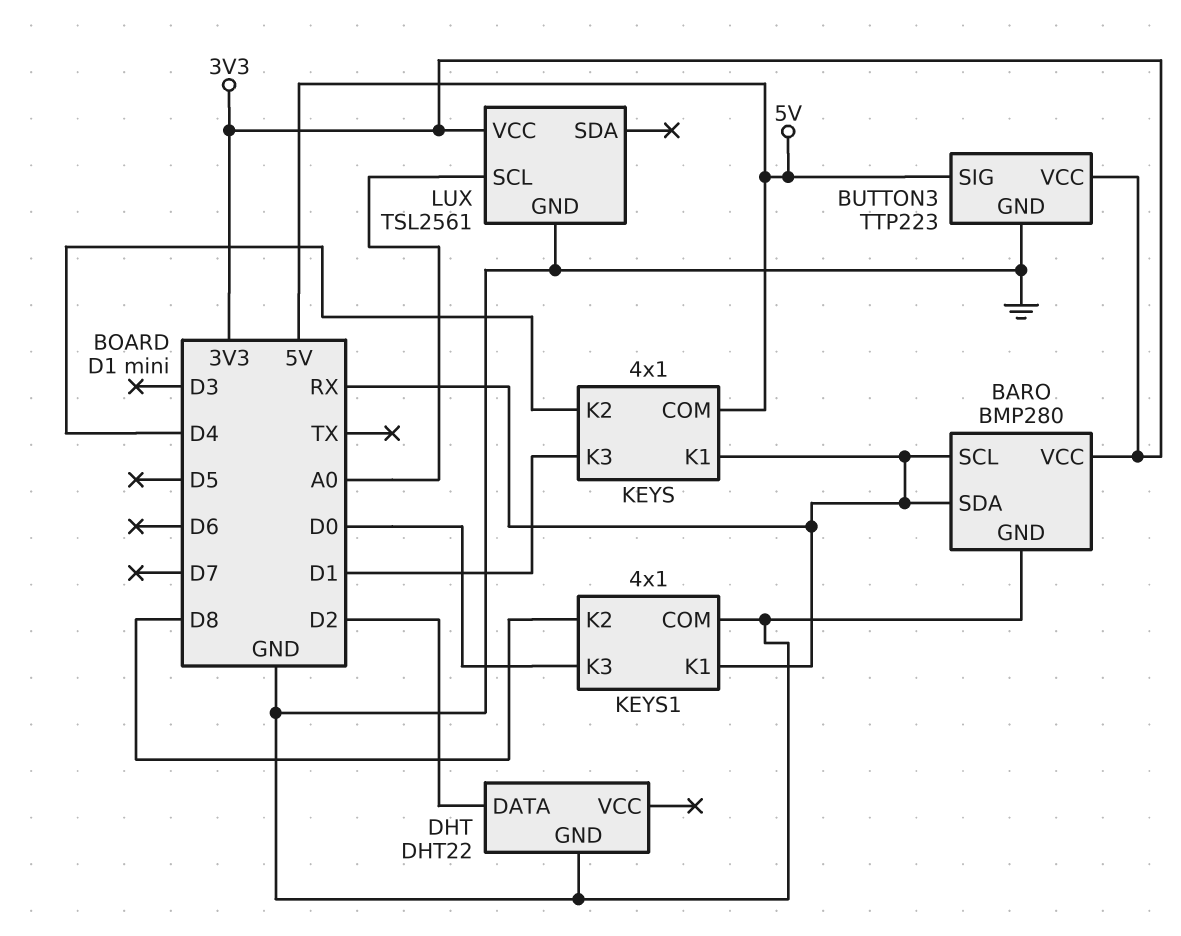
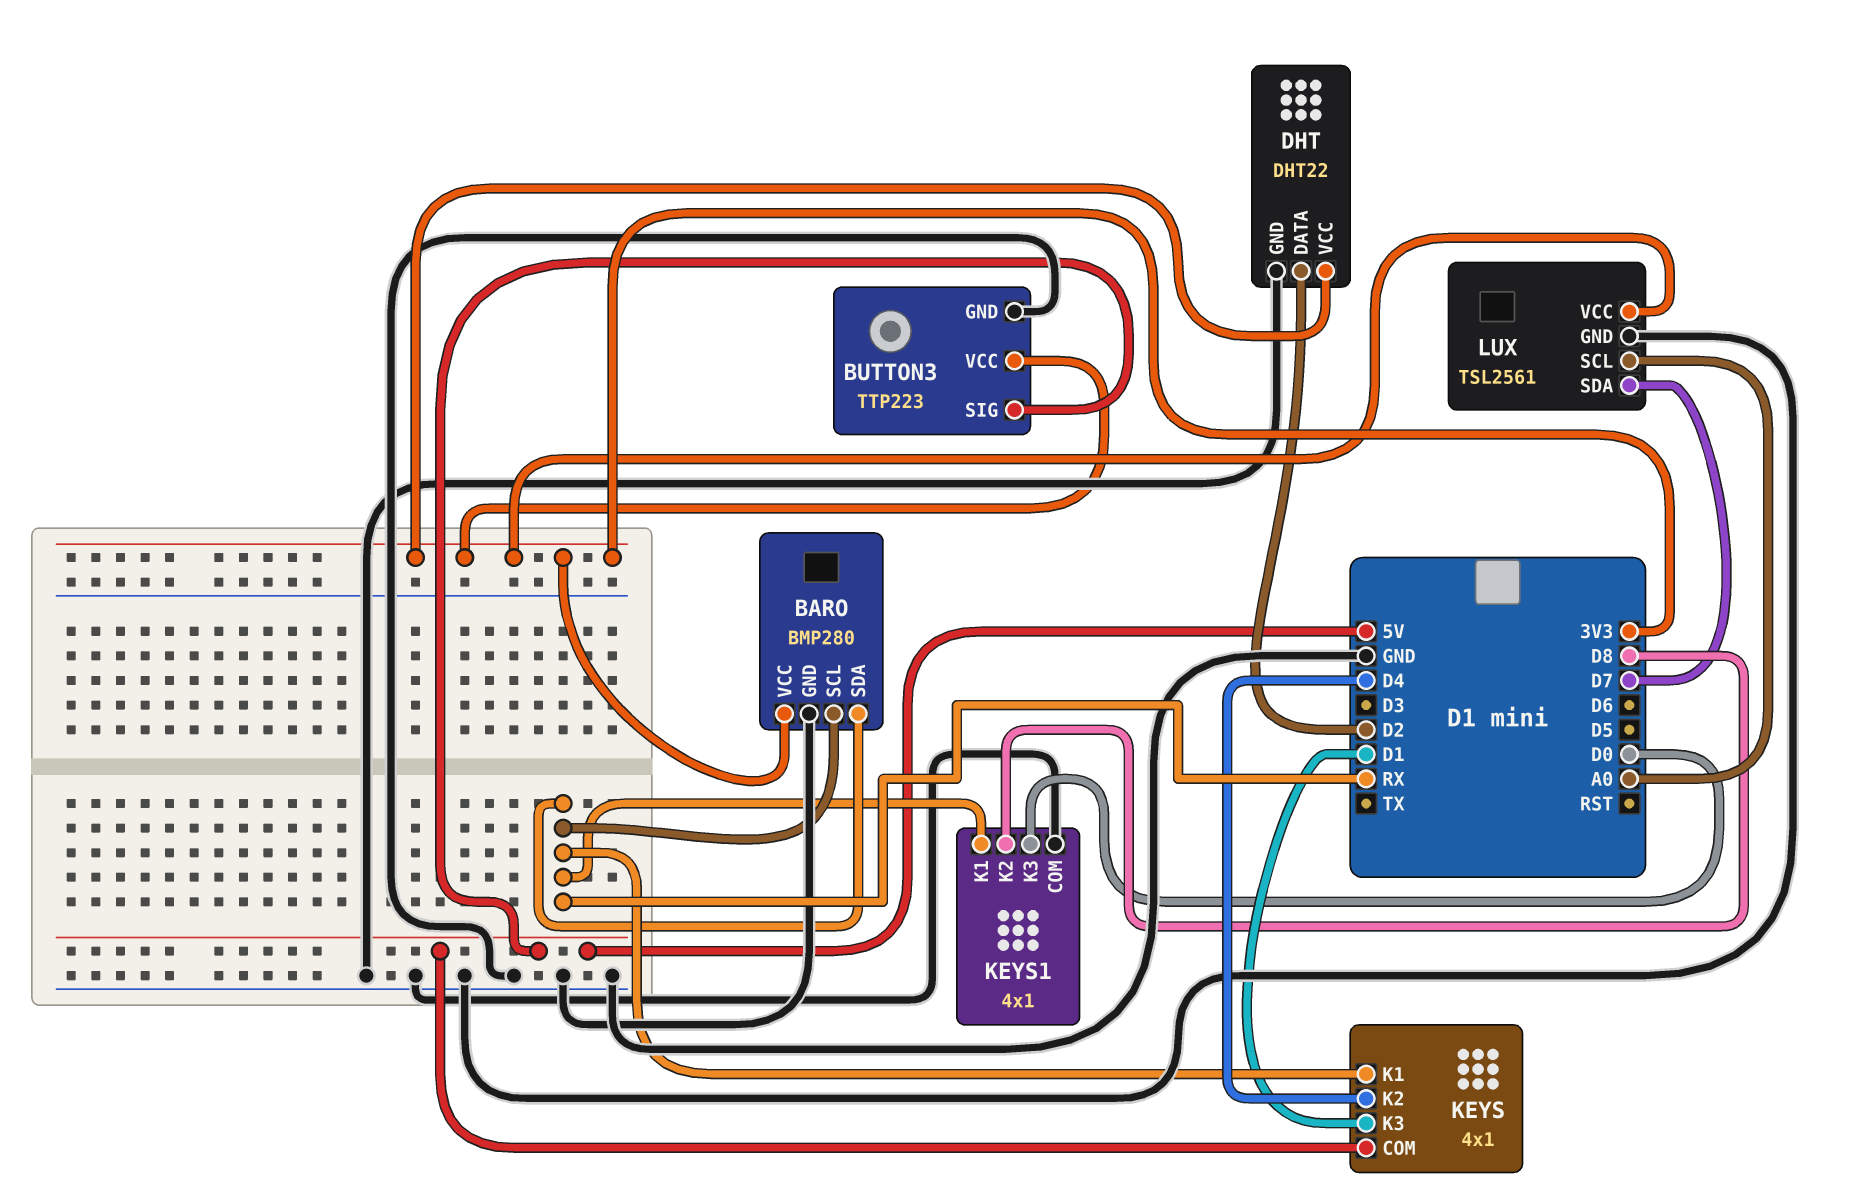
DHT pin VCC: none -> 3V3
LUX pin SDA: none -> D7

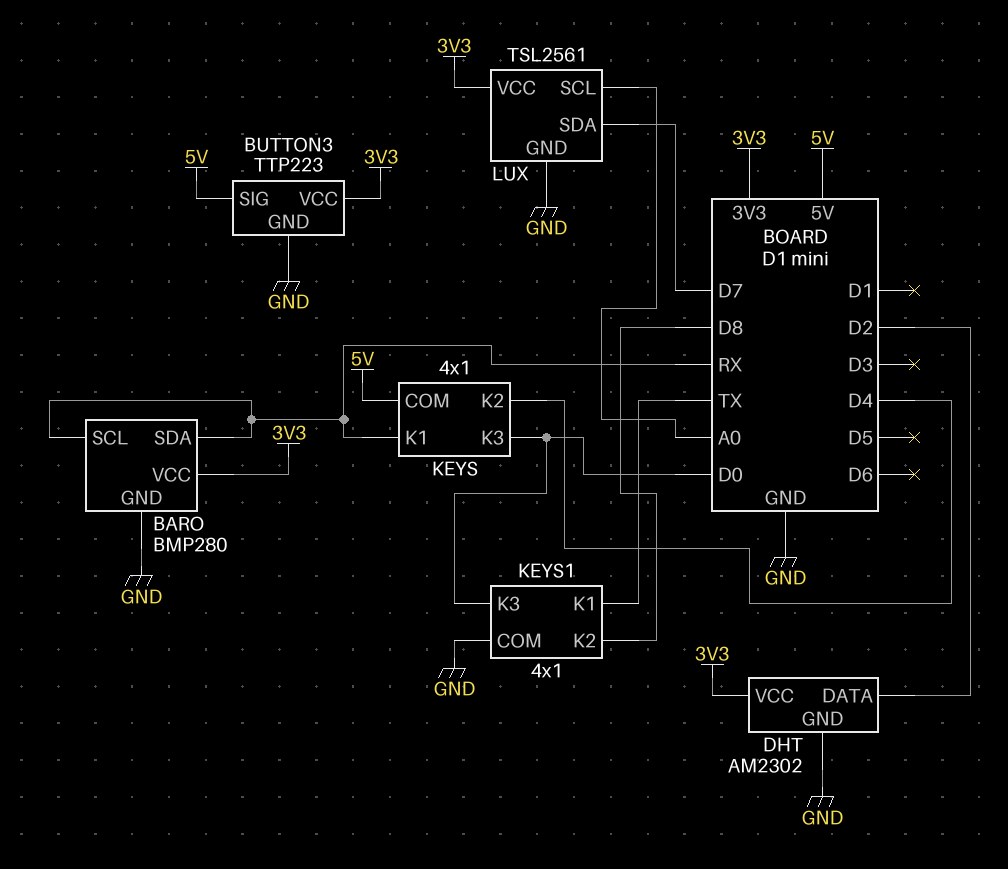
DHT: DHT22 -> AM2302
KEYS pin K3: D1 -> D0
KEYS1 pin K1: RX -> TX

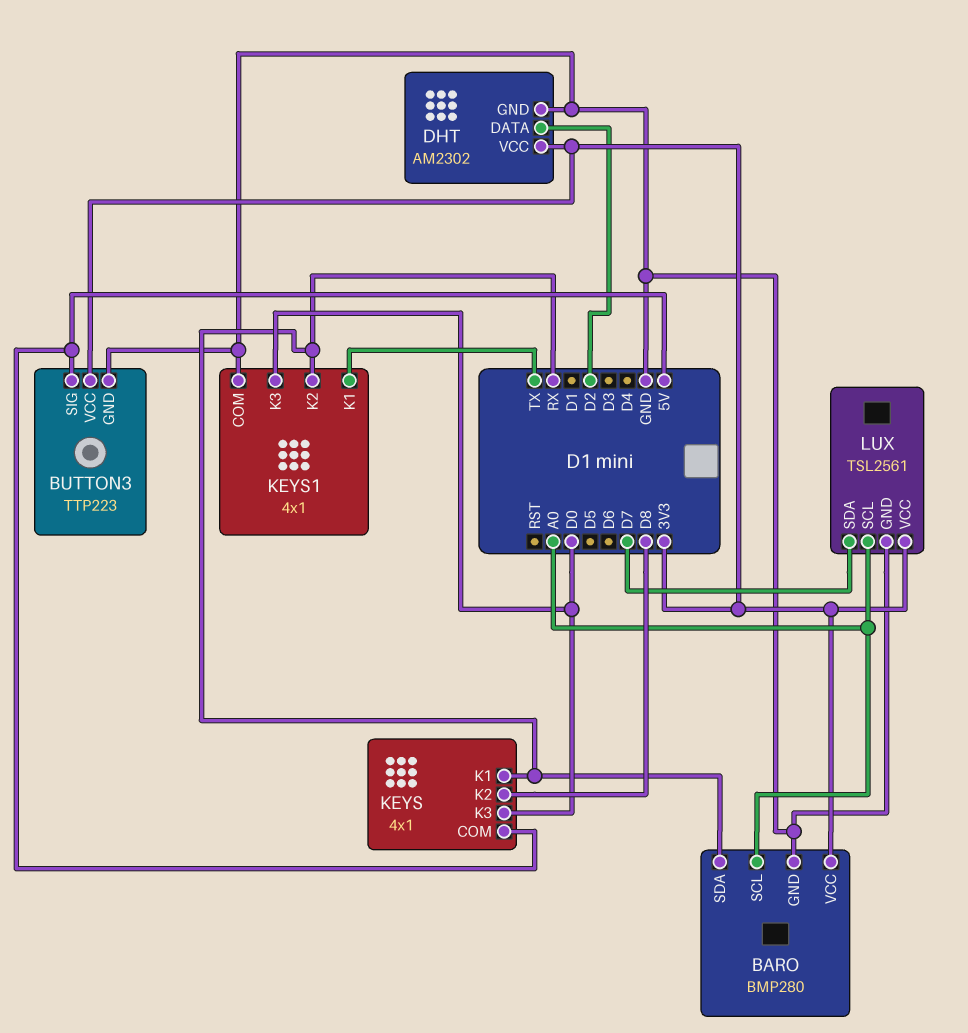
BARO pin SCL: RX -> A0
KEYS pin K2: D4 -> D8
KEYS1 pin K2: D8 -> RX

